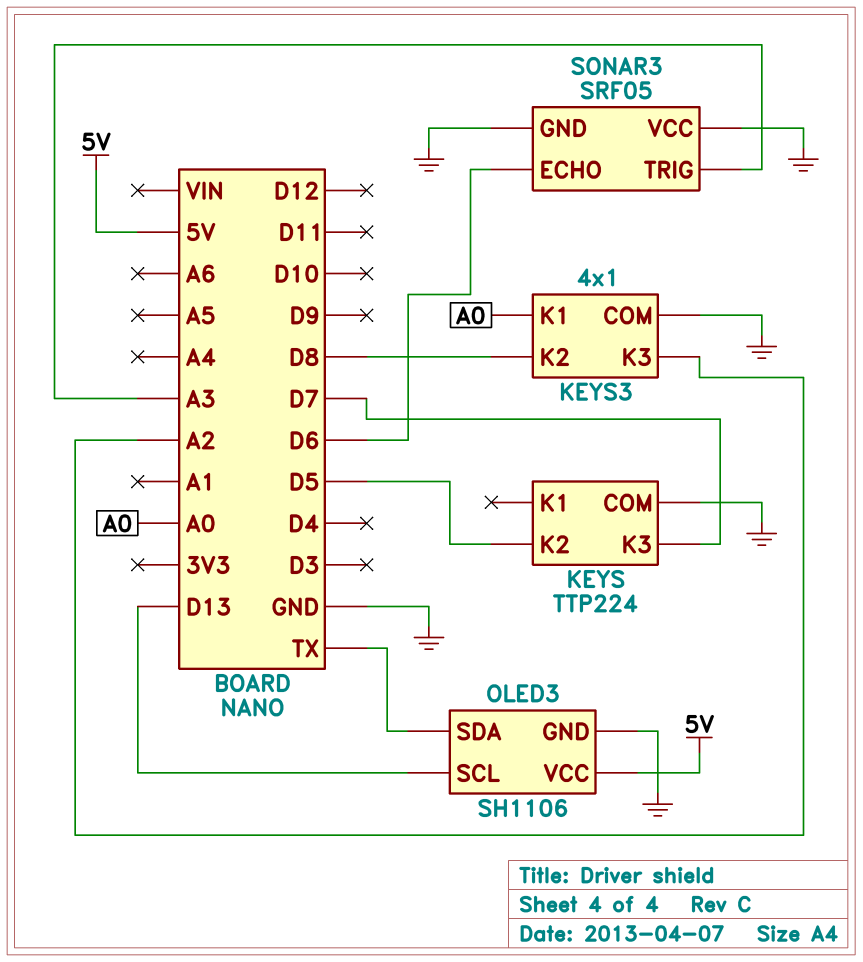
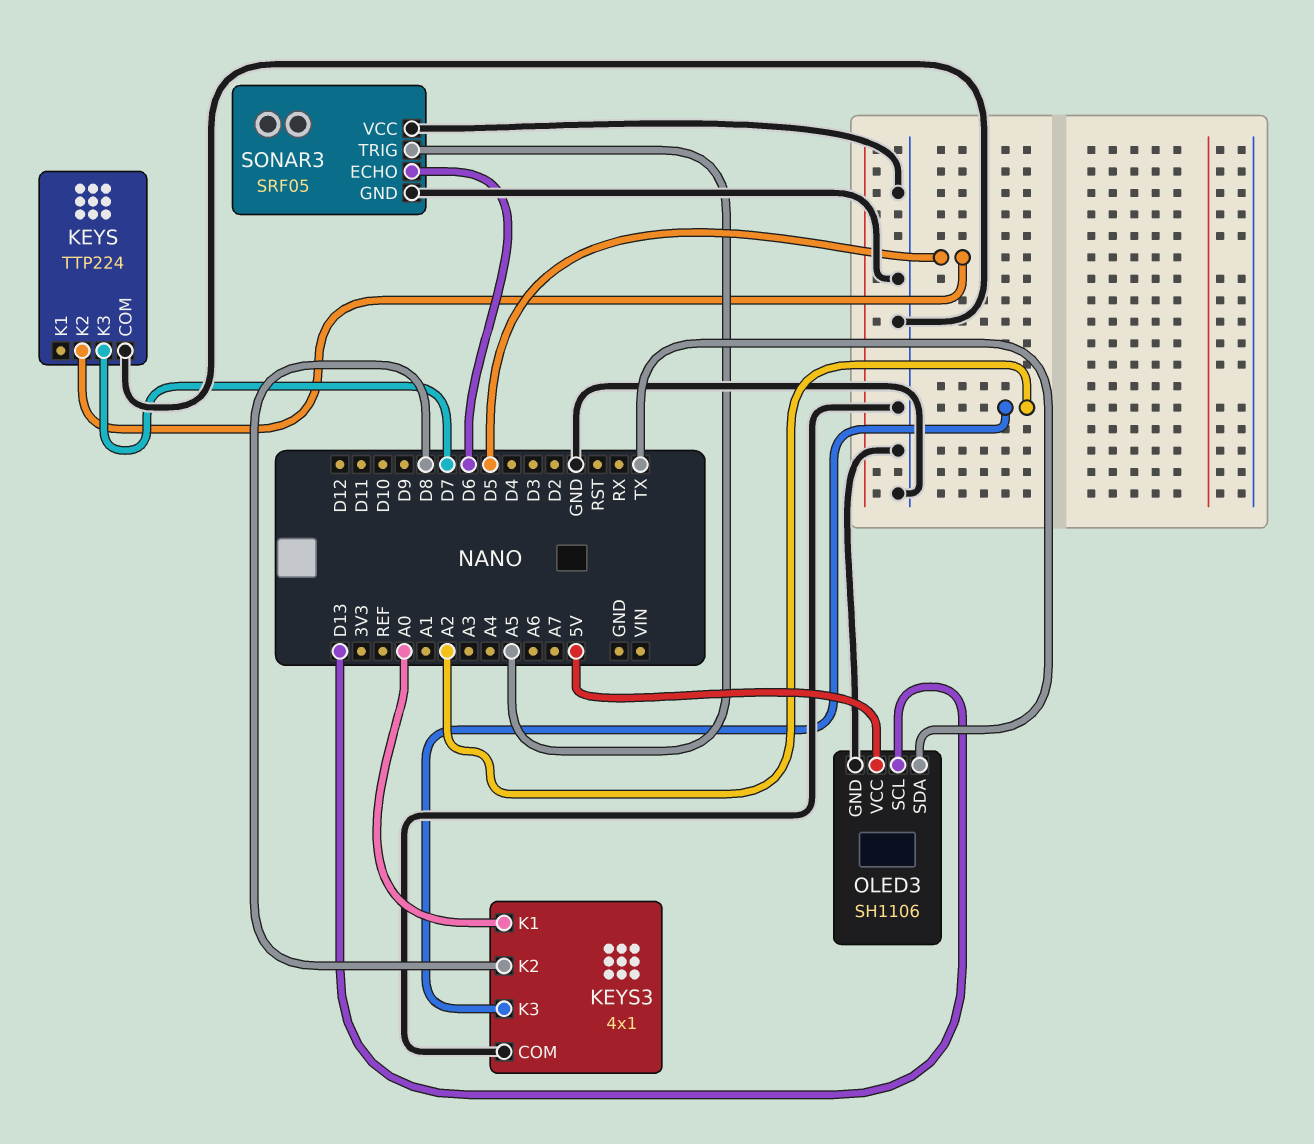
SONAR3 pin TRIG: A3 -> A5

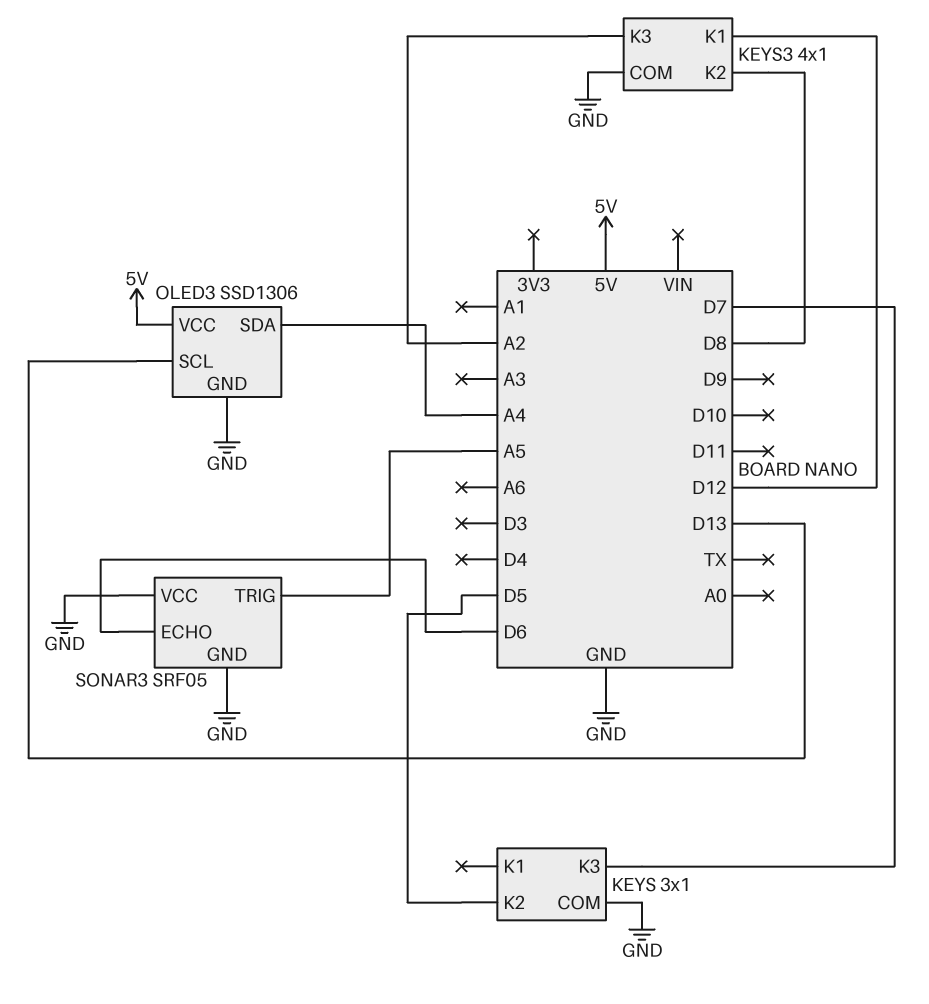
KEYS: TTP224 -> 3x1
KEYS3 pin K1: A0 -> D12
OLED3: SH1106 -> SSD1306
OLED3 pin SDA: TX -> A4

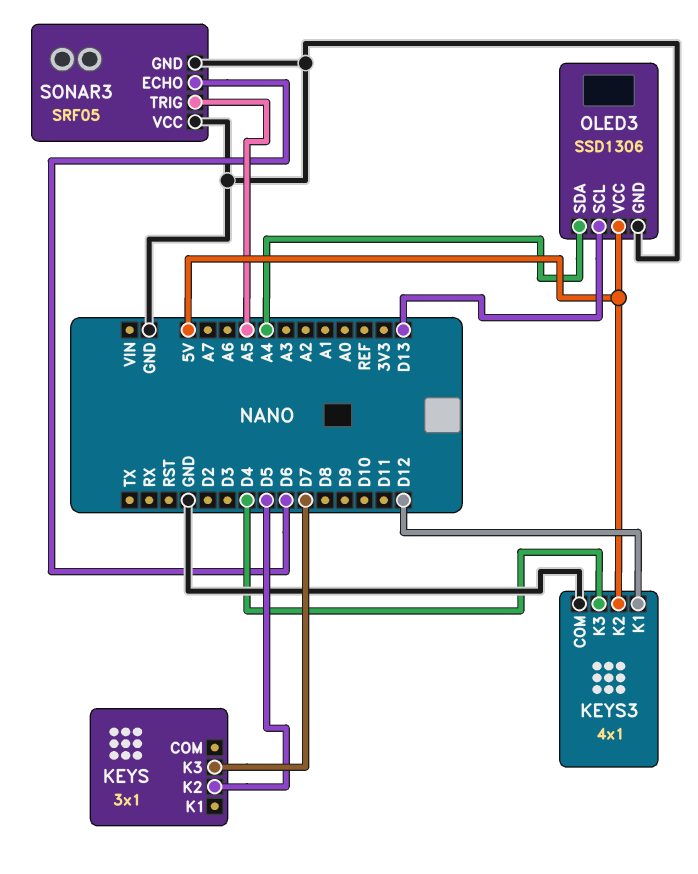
KEYS pin COM: GND -> none
KEYS3 pin K2: D8 -> 5V
KEYS3 pin K3: A2 -> D4

